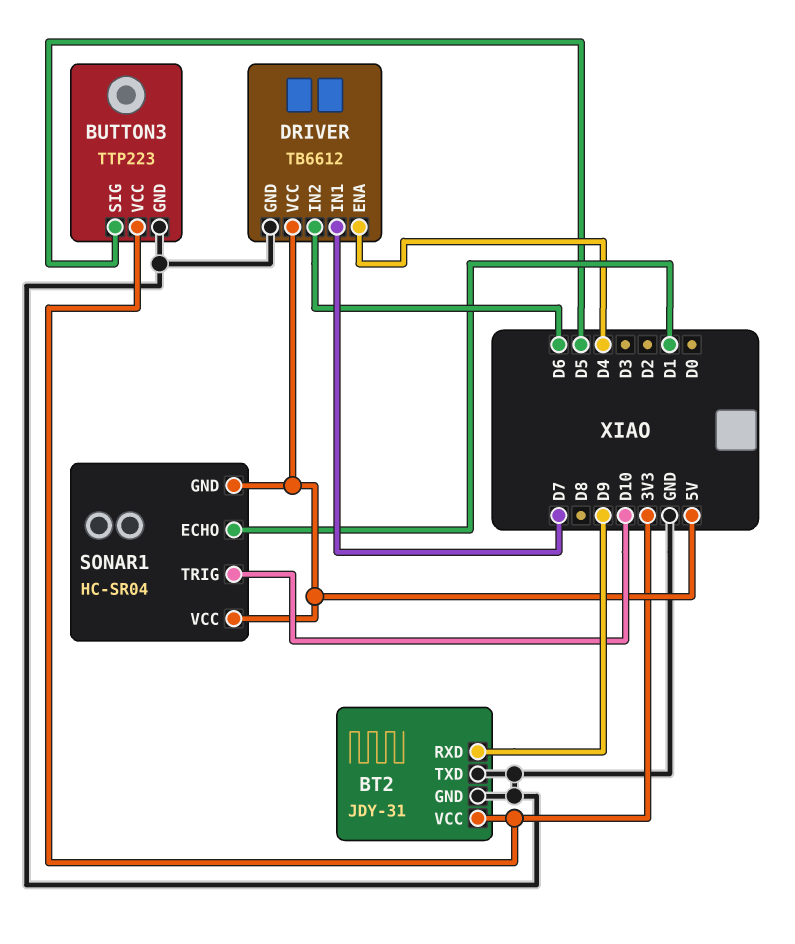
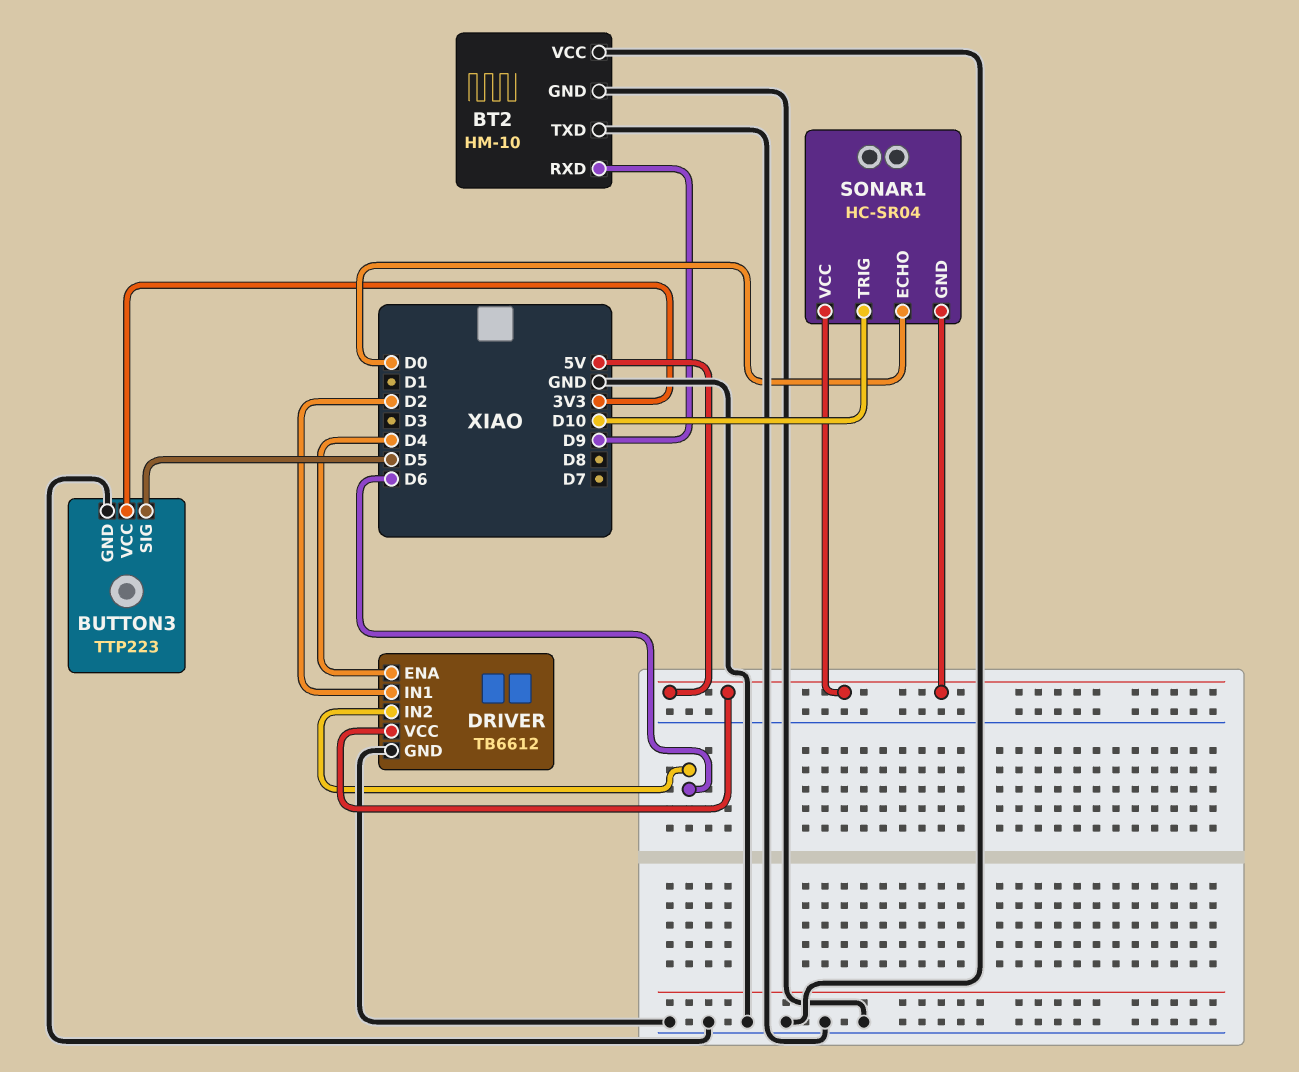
BT2: JDY-31 -> HM-10
BT2 pin VCC: 3V3 -> GND
DRIVER pin IN1: D7 -> D2
SONAR1 pin ECHO: D1 -> D0

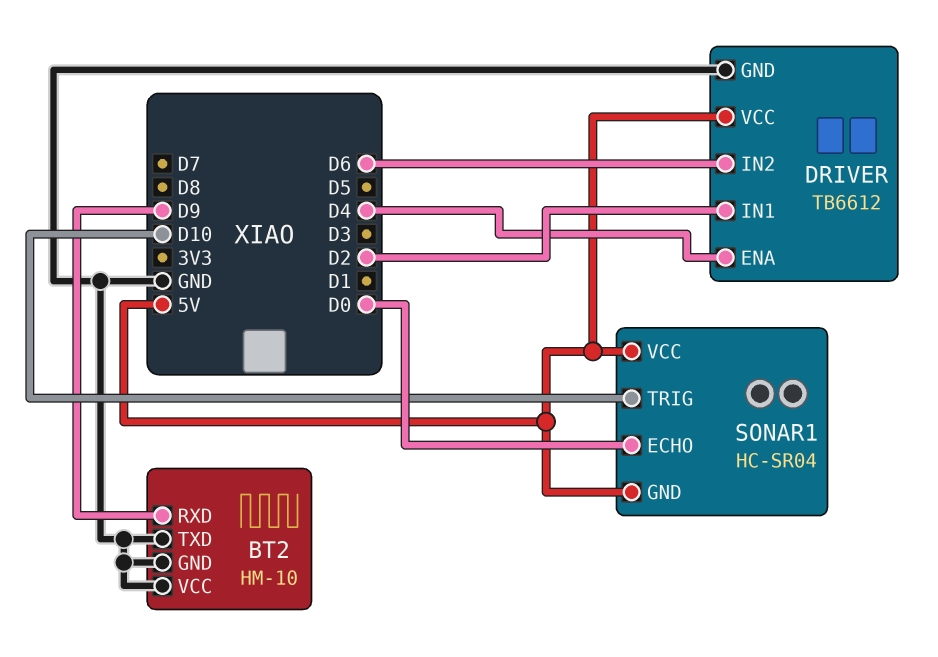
BUTTON3: TTP223 -> none
BUTTON3 pin GND: GND -> none
BUTTON3 pin SIG: D5 -> none
BUTTON3 pin VCC: 3V3 -> none

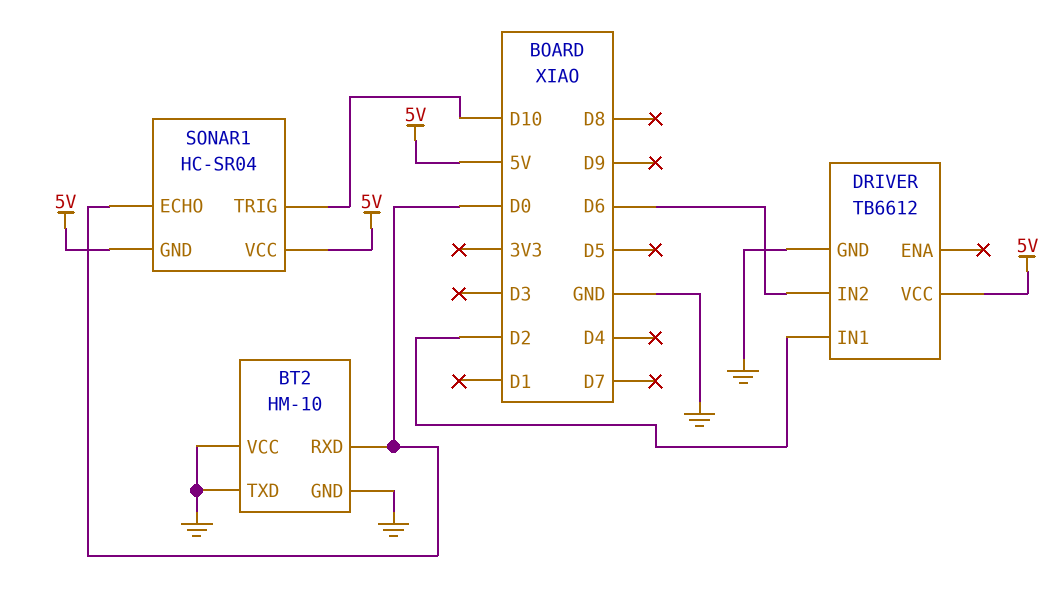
BT2 pin RXD: D9 -> D0
DRIVER pin ENA: D4 -> none

